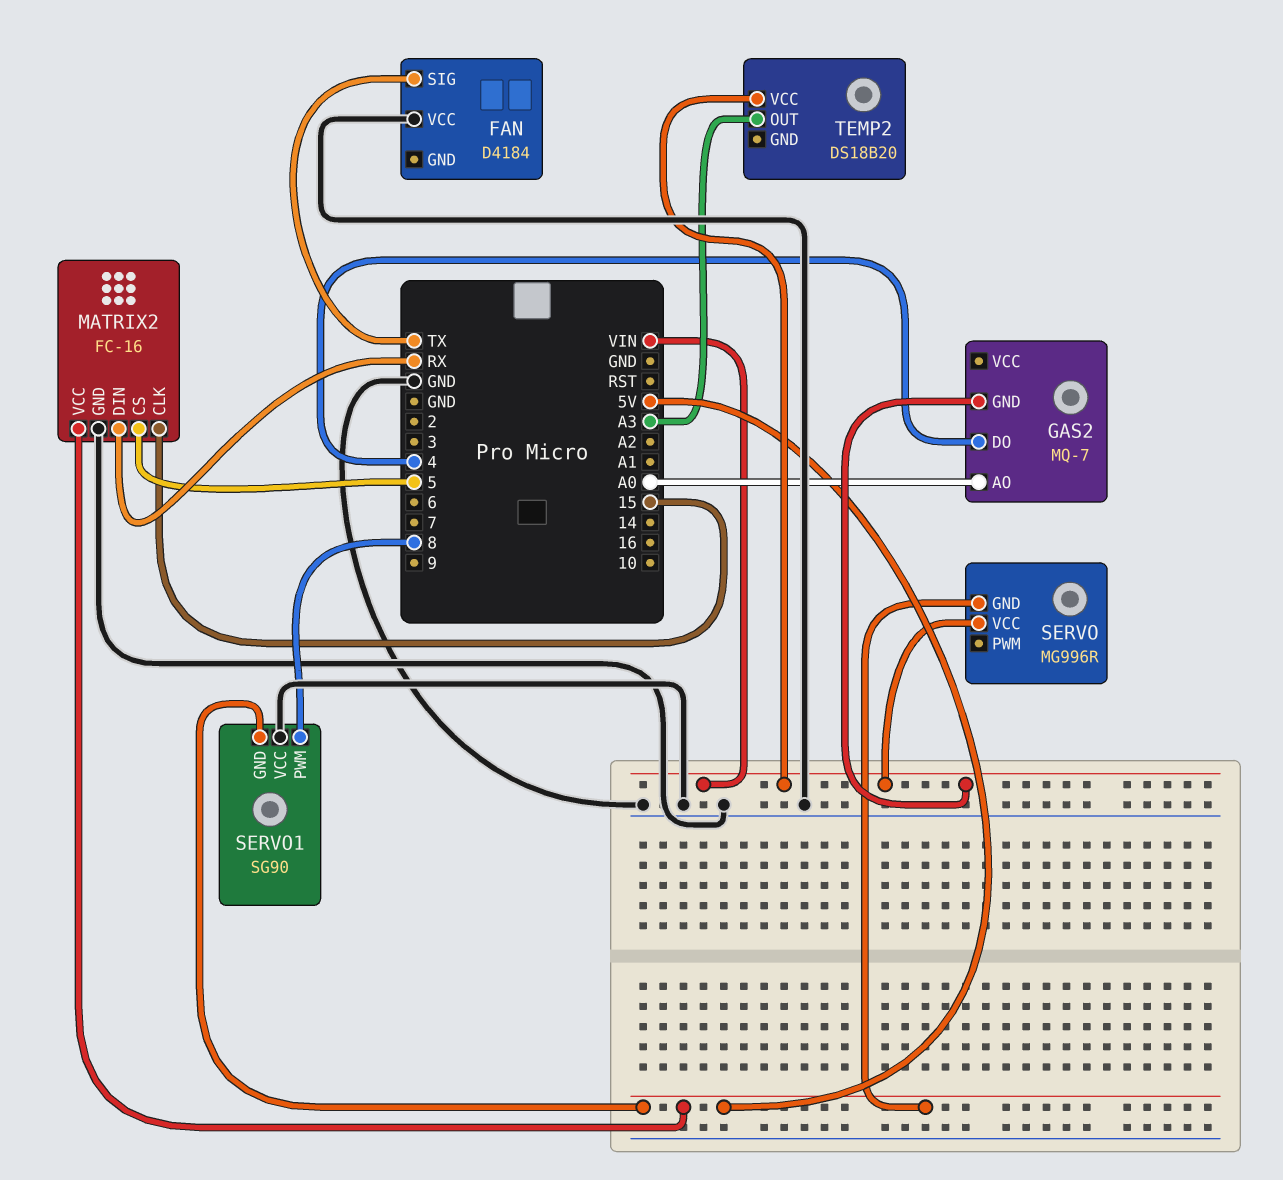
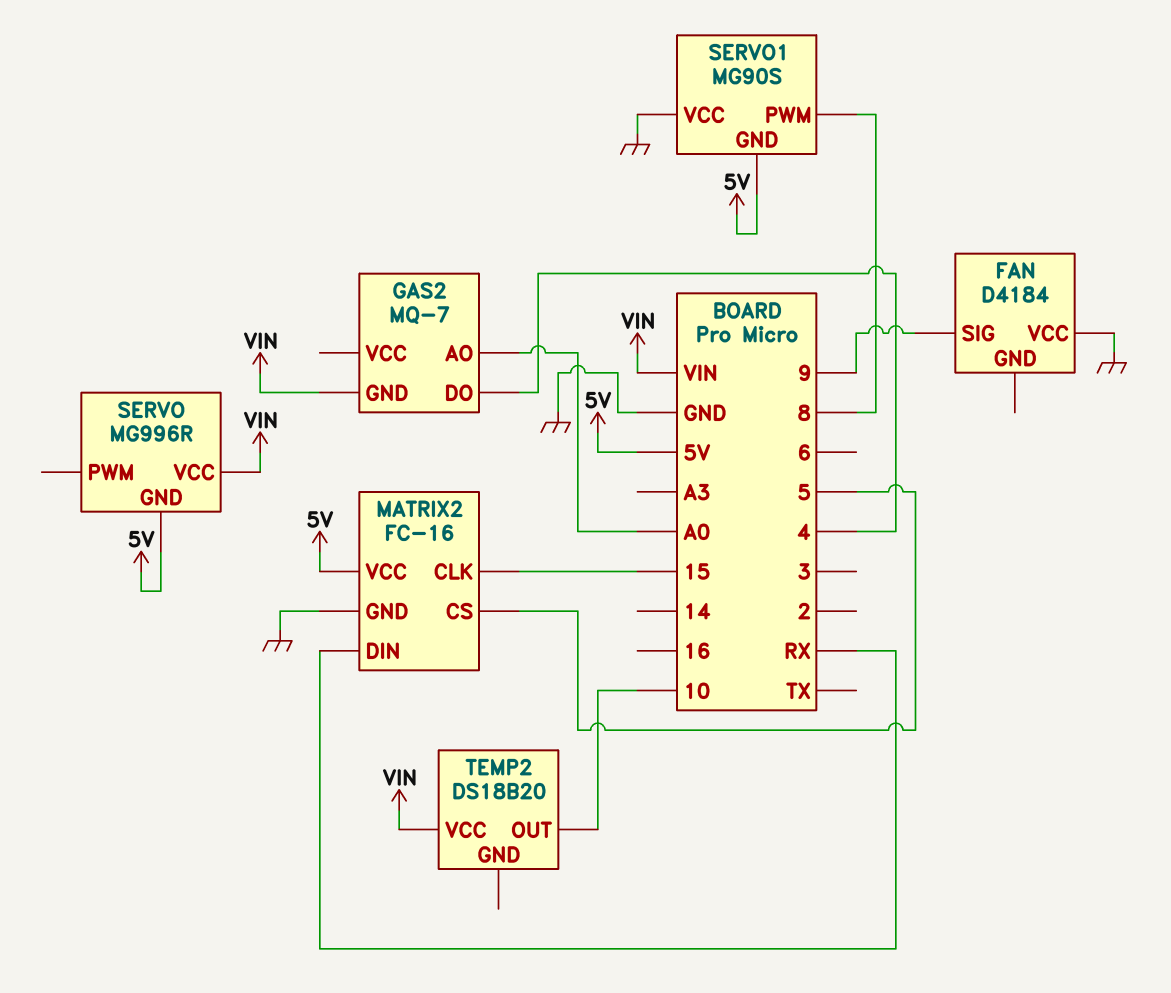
FAN pin SIG: TX -> 9
SERVO1: SG90 -> MG90S
TEMP2 pin OUT: A3 -> 10

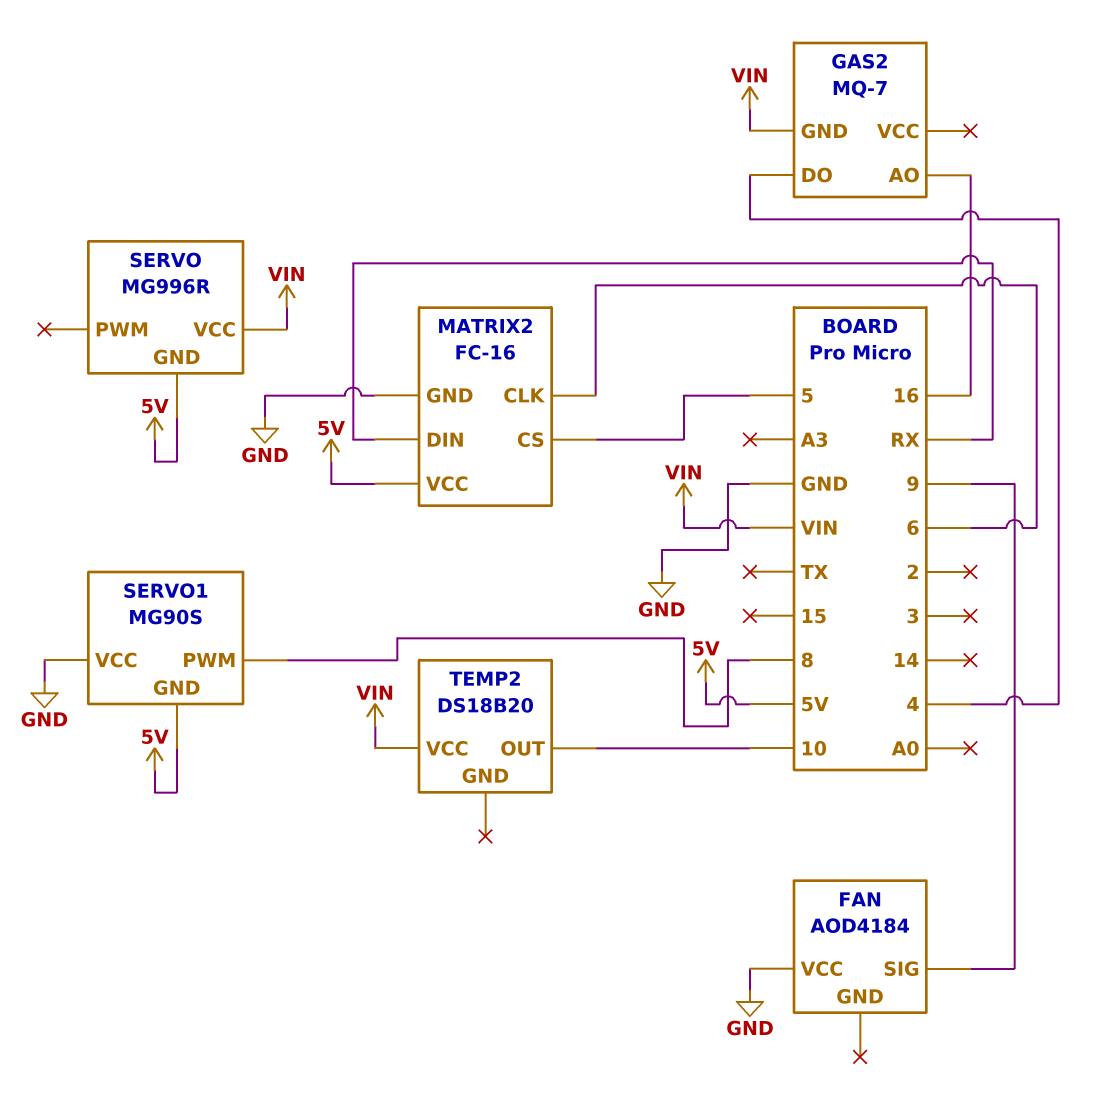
FAN: D4184 -> AOD4184
GAS2 pin AO: A0 -> 16
MATRIX2 pin CLK: 15 -> 6

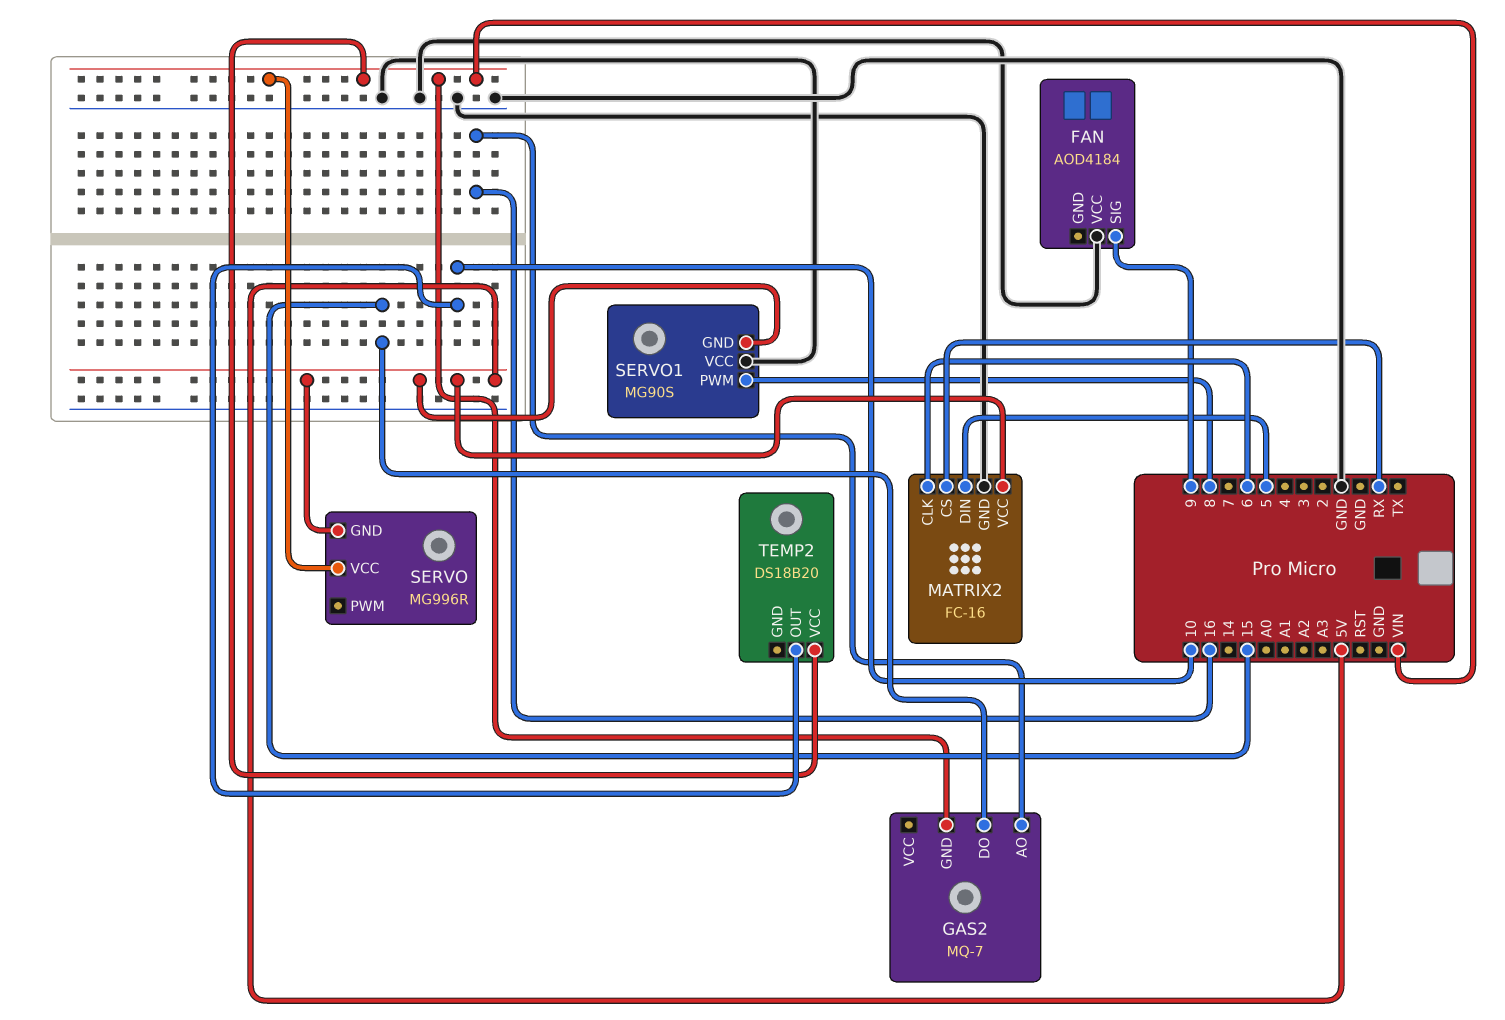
GAS2 pin DO: 4 -> 15
MATRIX2 pin CS: 5 -> RX
MATRIX2 pin DIN: RX -> 5

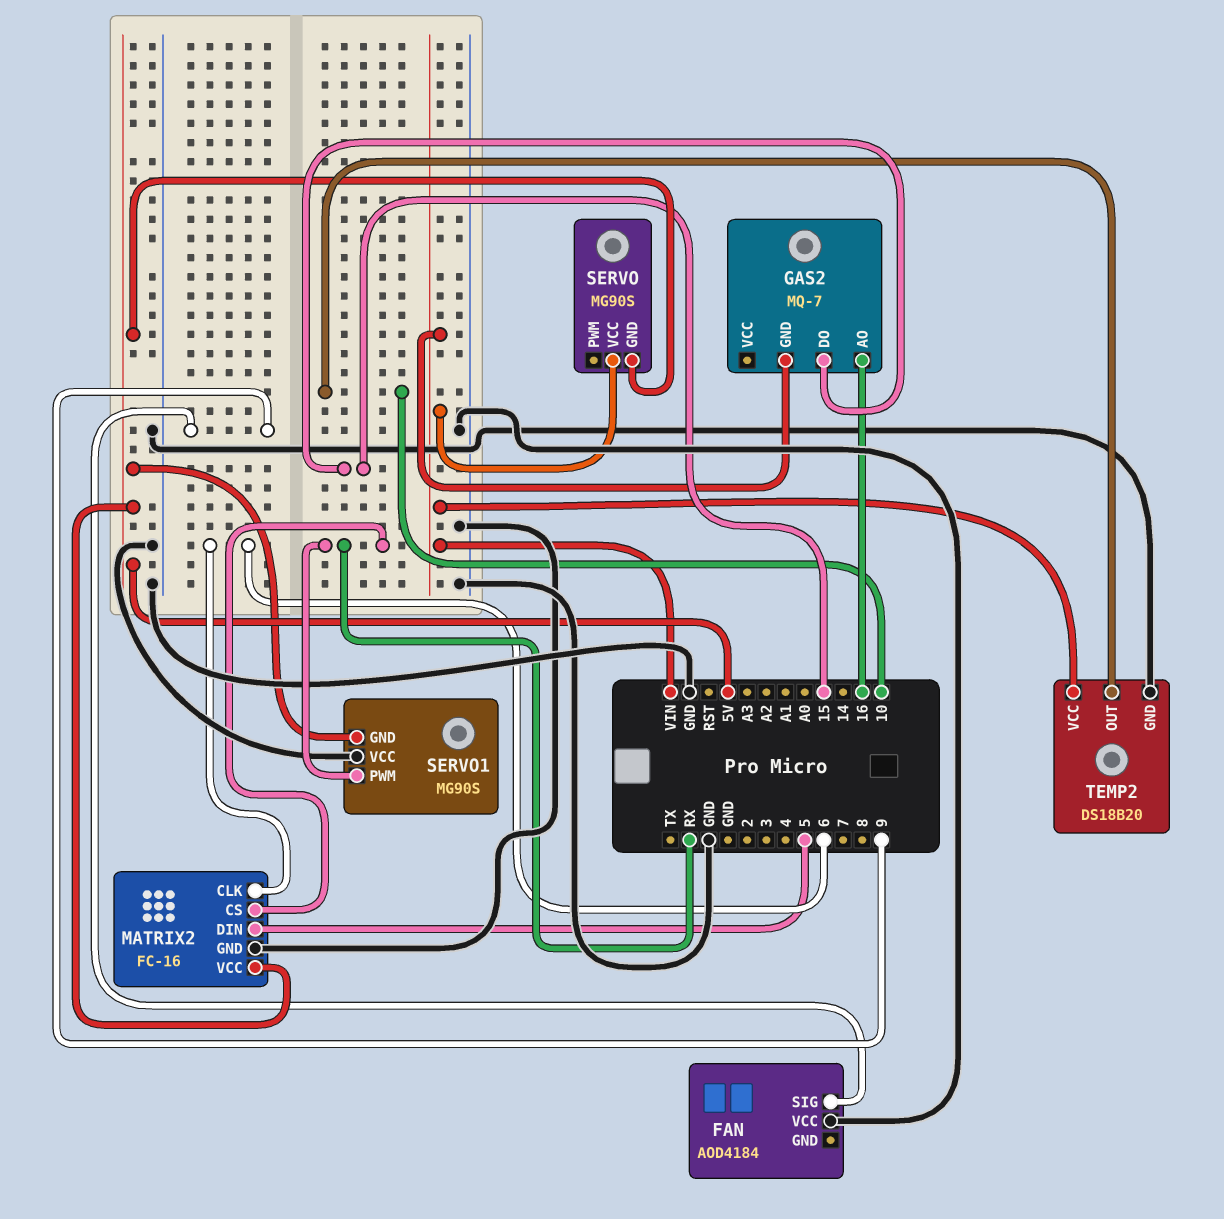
SERVO: MG996R -> MG90S
SERVO1 pin PWM: 8 -> RX
TEMP2 pin GND: none -> GND

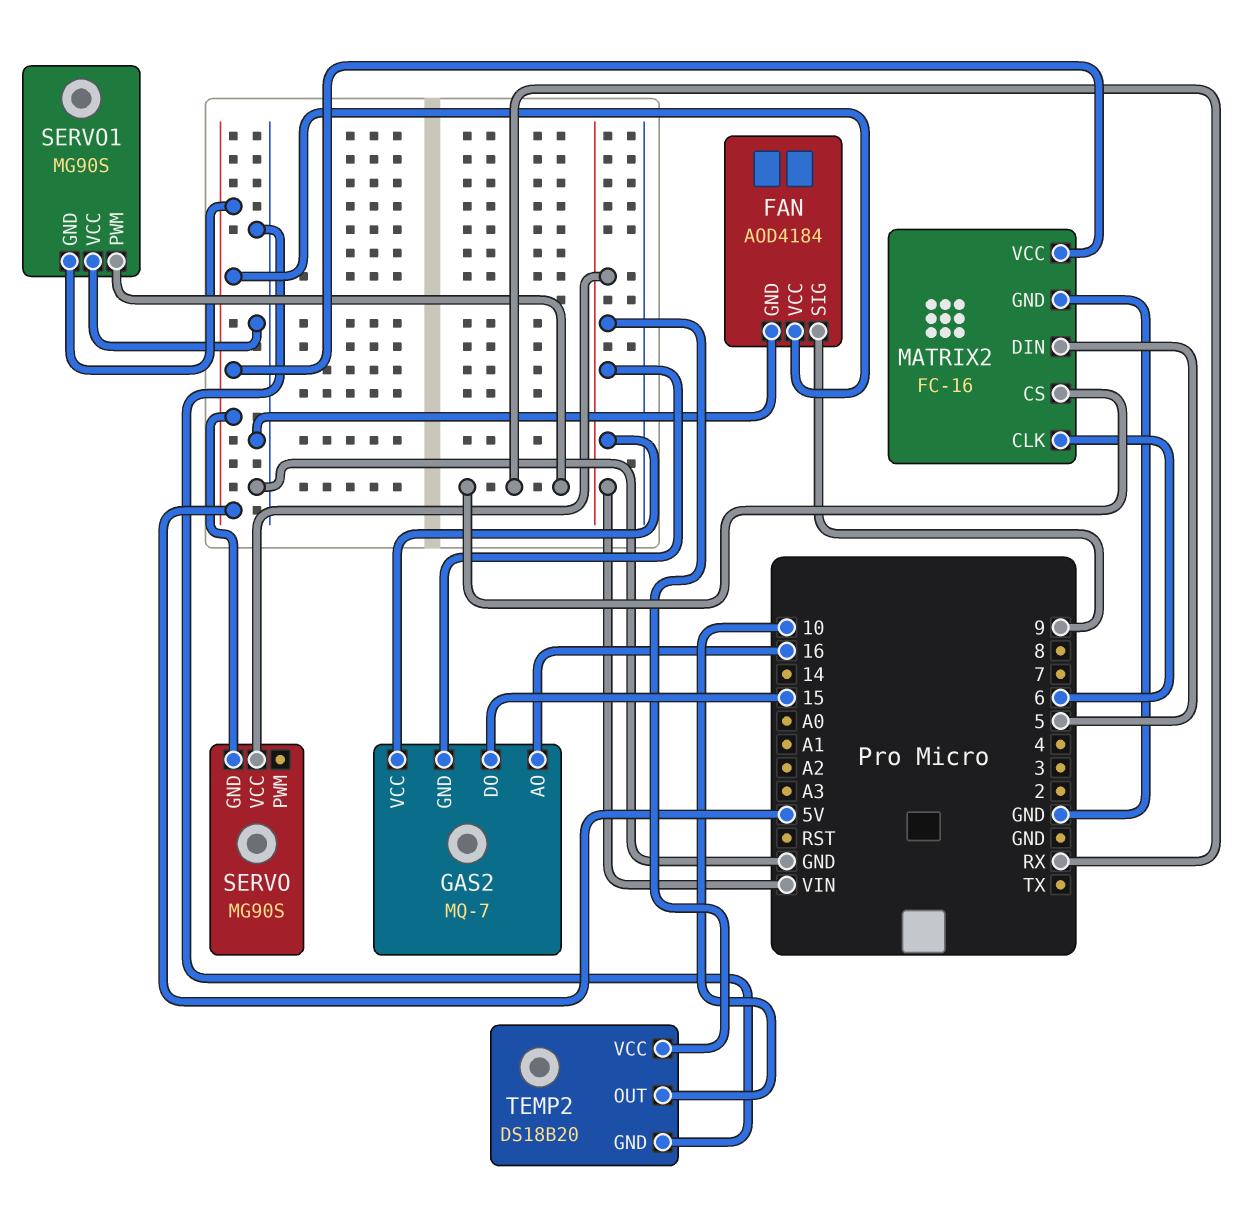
FAN pin GND: none -> GND
FAN pin VCC: GND -> 5V
GAS2 pin VCC: none -> VIN

